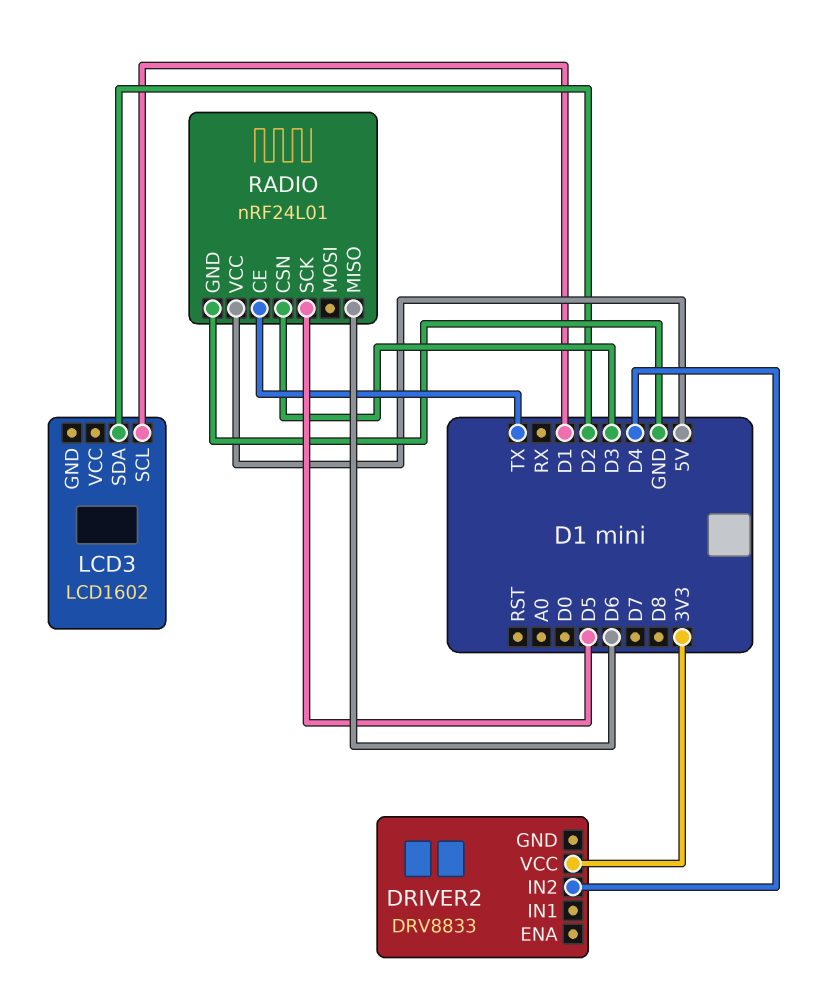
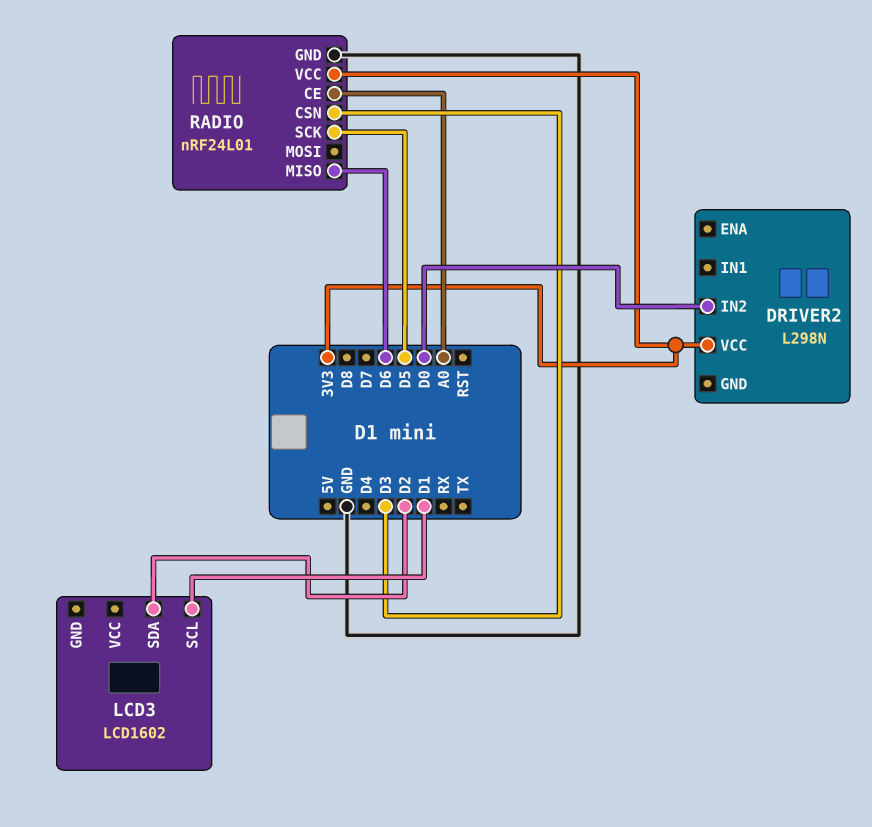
DRIVER2: DRV8833 -> L298N
DRIVER2 pin IN2: D4 -> D0
RADIO pin CE: TX -> A0
RADIO pin VCC: 5V -> 3V3

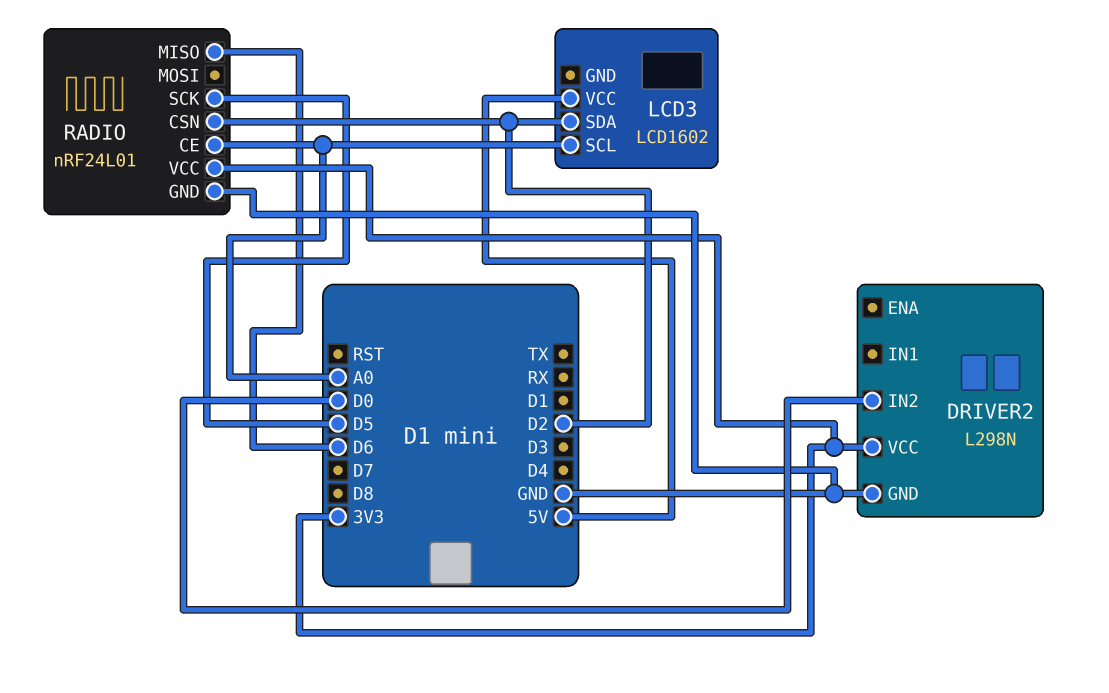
DRIVER2 pin GND: none -> GND
LCD3 pin SCL: D1 -> A0
LCD3 pin VCC: none -> 5V
RADIO pin CSN: D3 -> D2

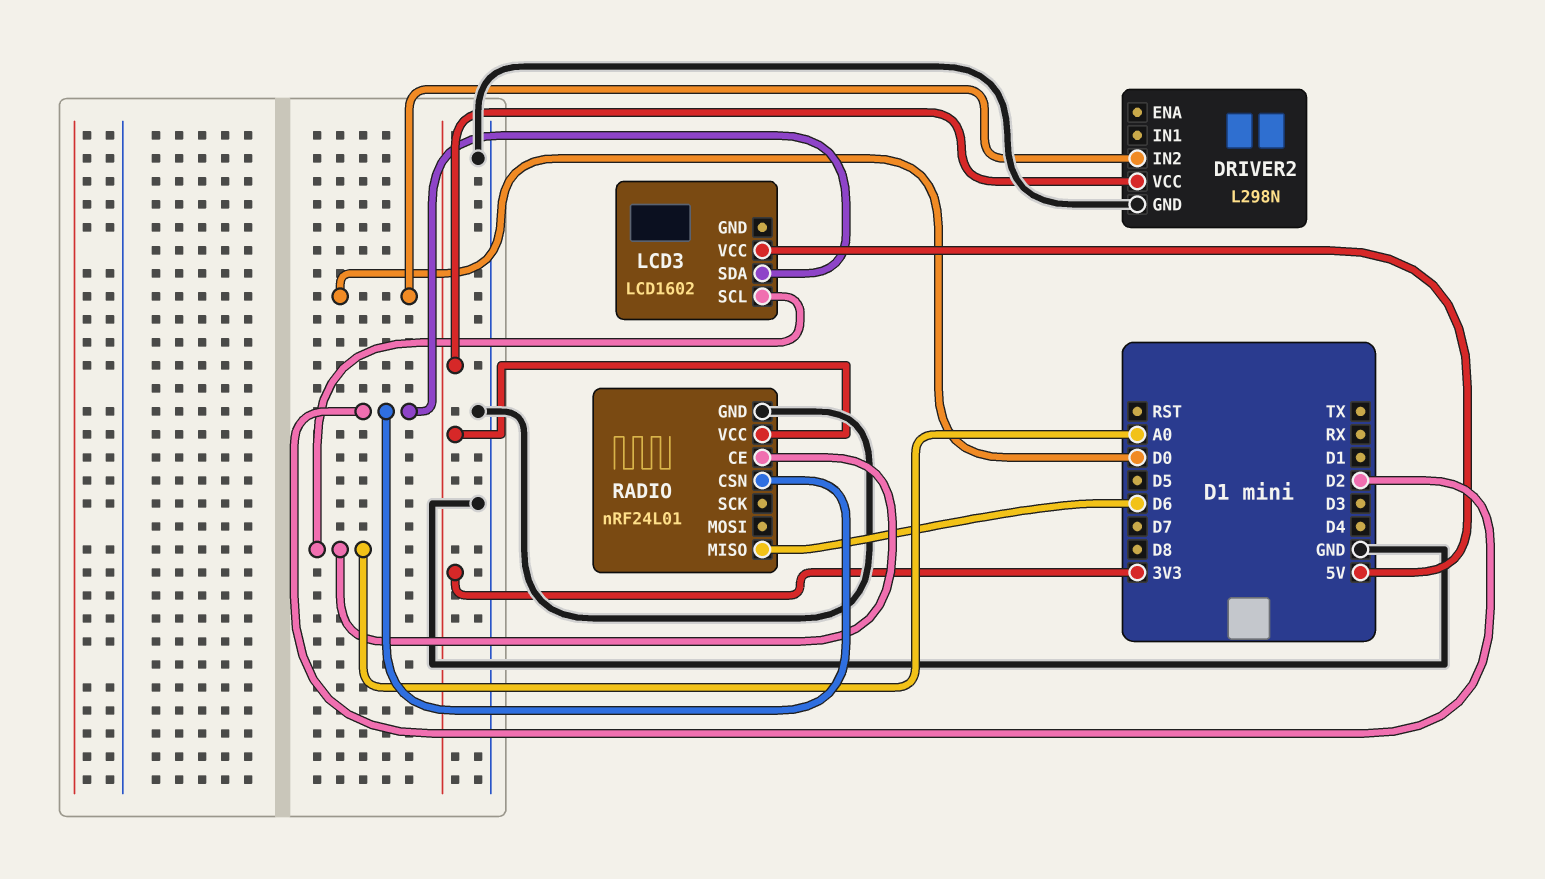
RADIO pin SCK: D5 -> none

